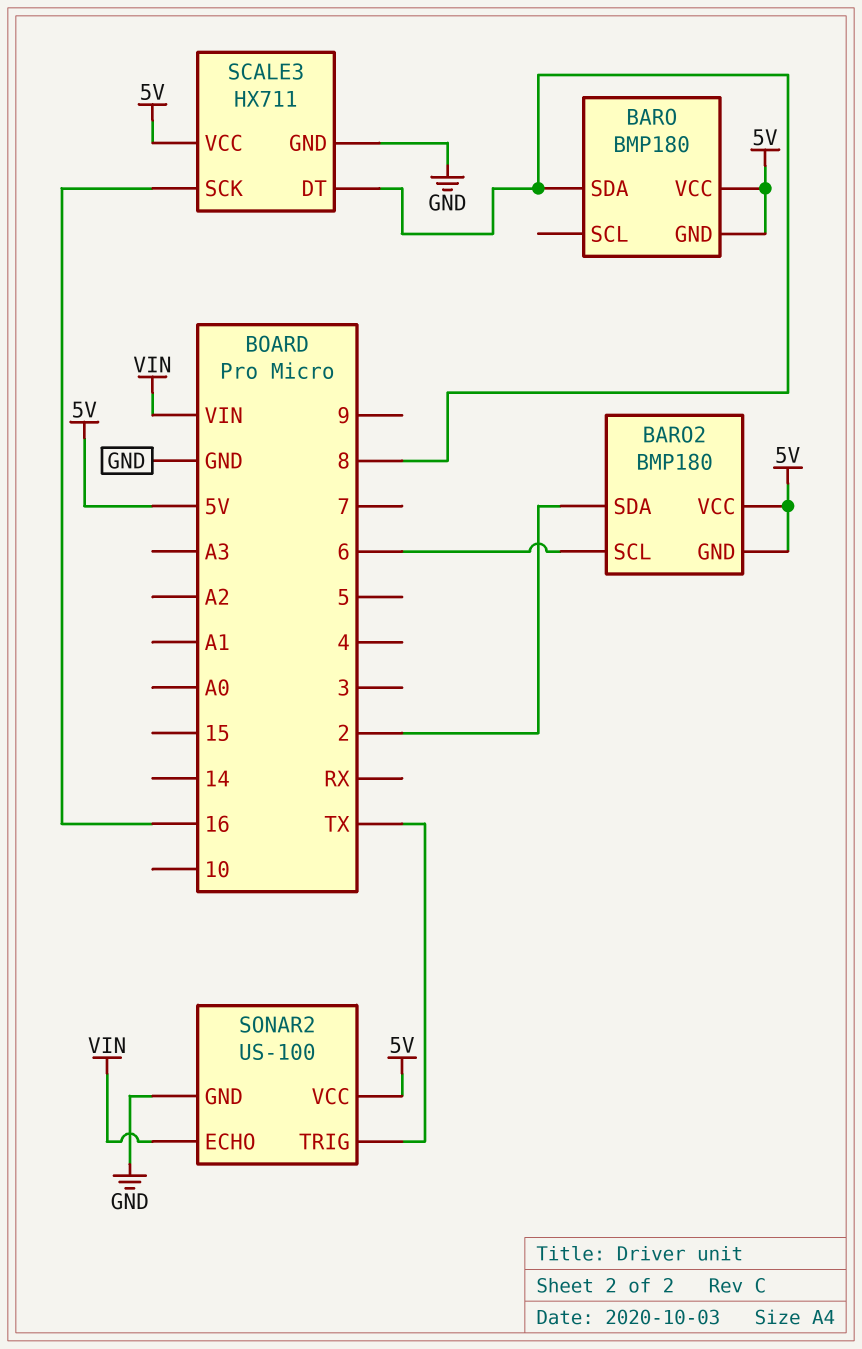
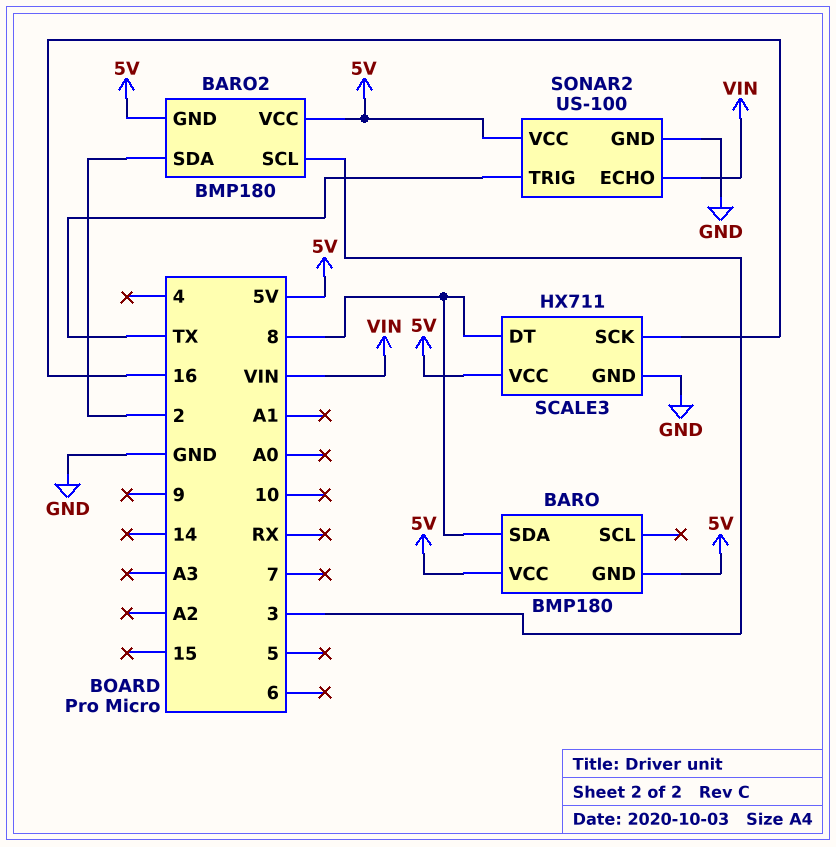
BARO2 pin SCL: 6 -> 3

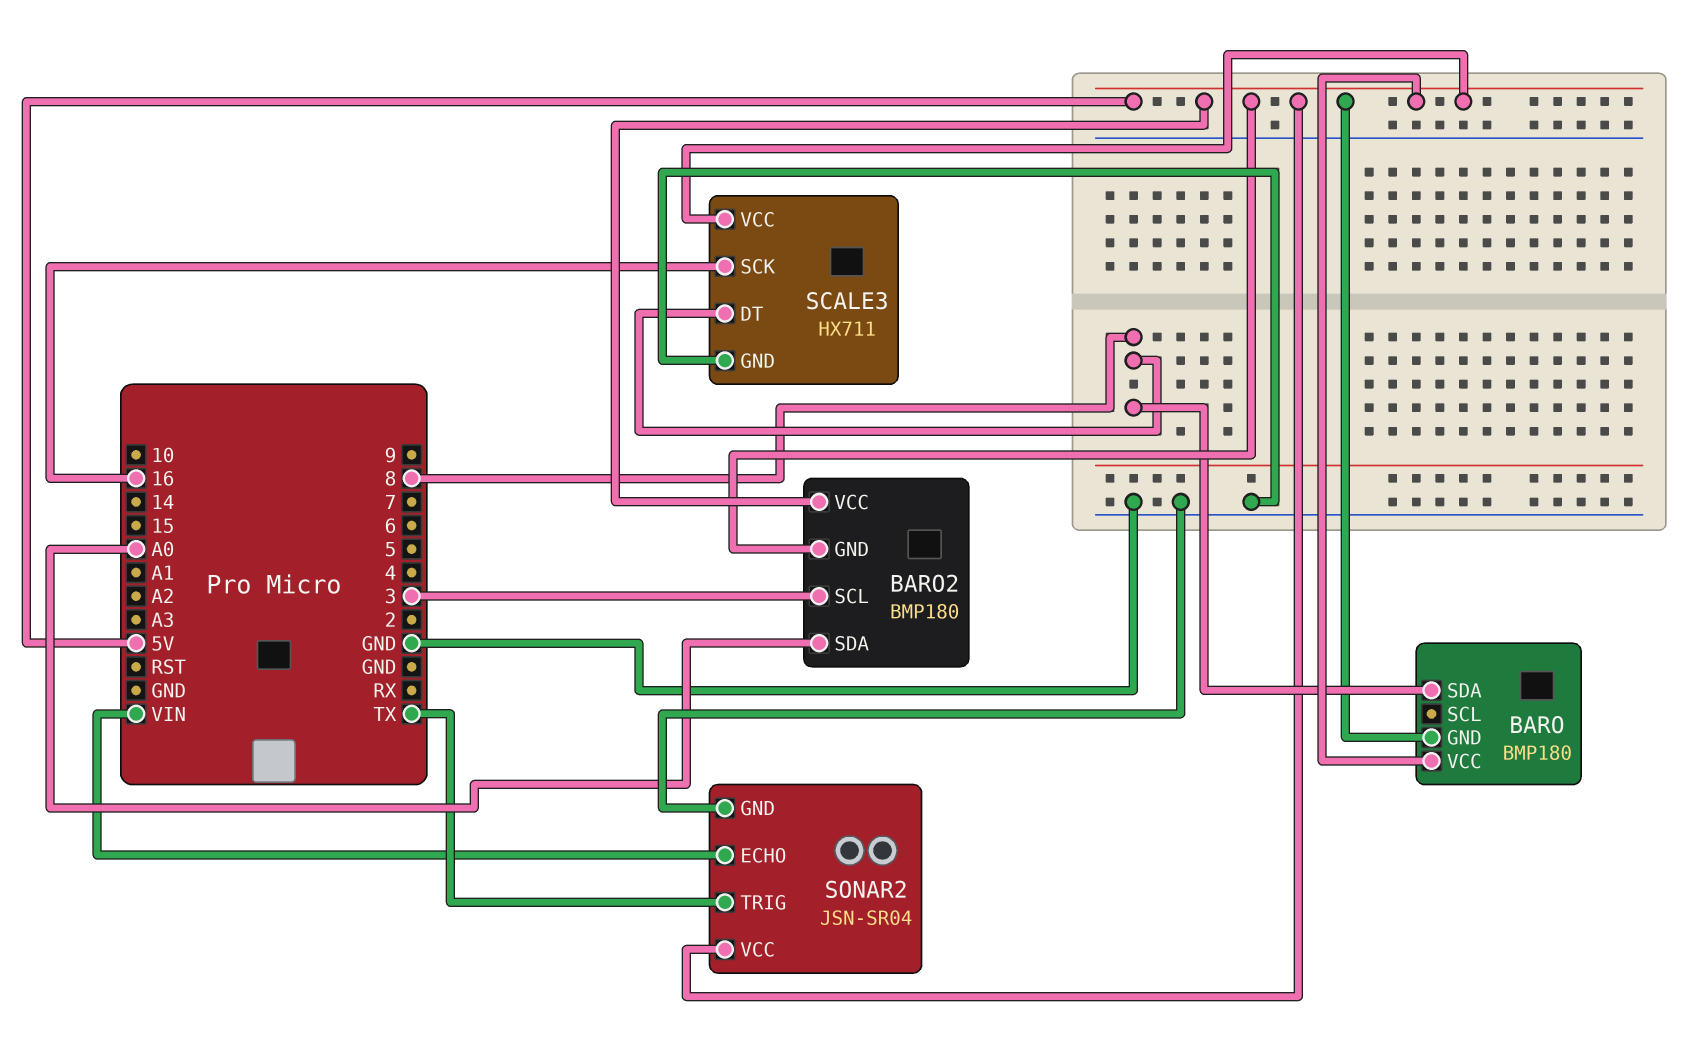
BARO2 pin SDA: 2 -> A0
SONAR2: US-100 -> JSN-SR04

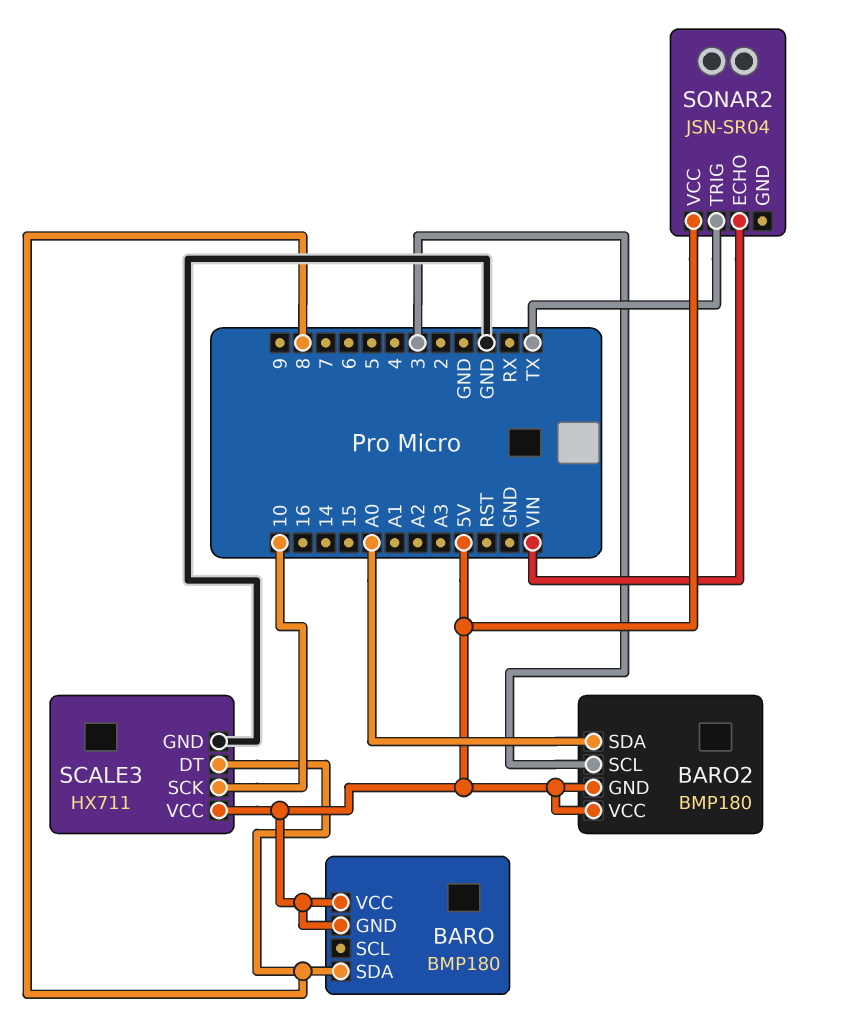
SCALE3 pin SCK: 16 -> 10
SONAR2 pin GND: GND -> none

